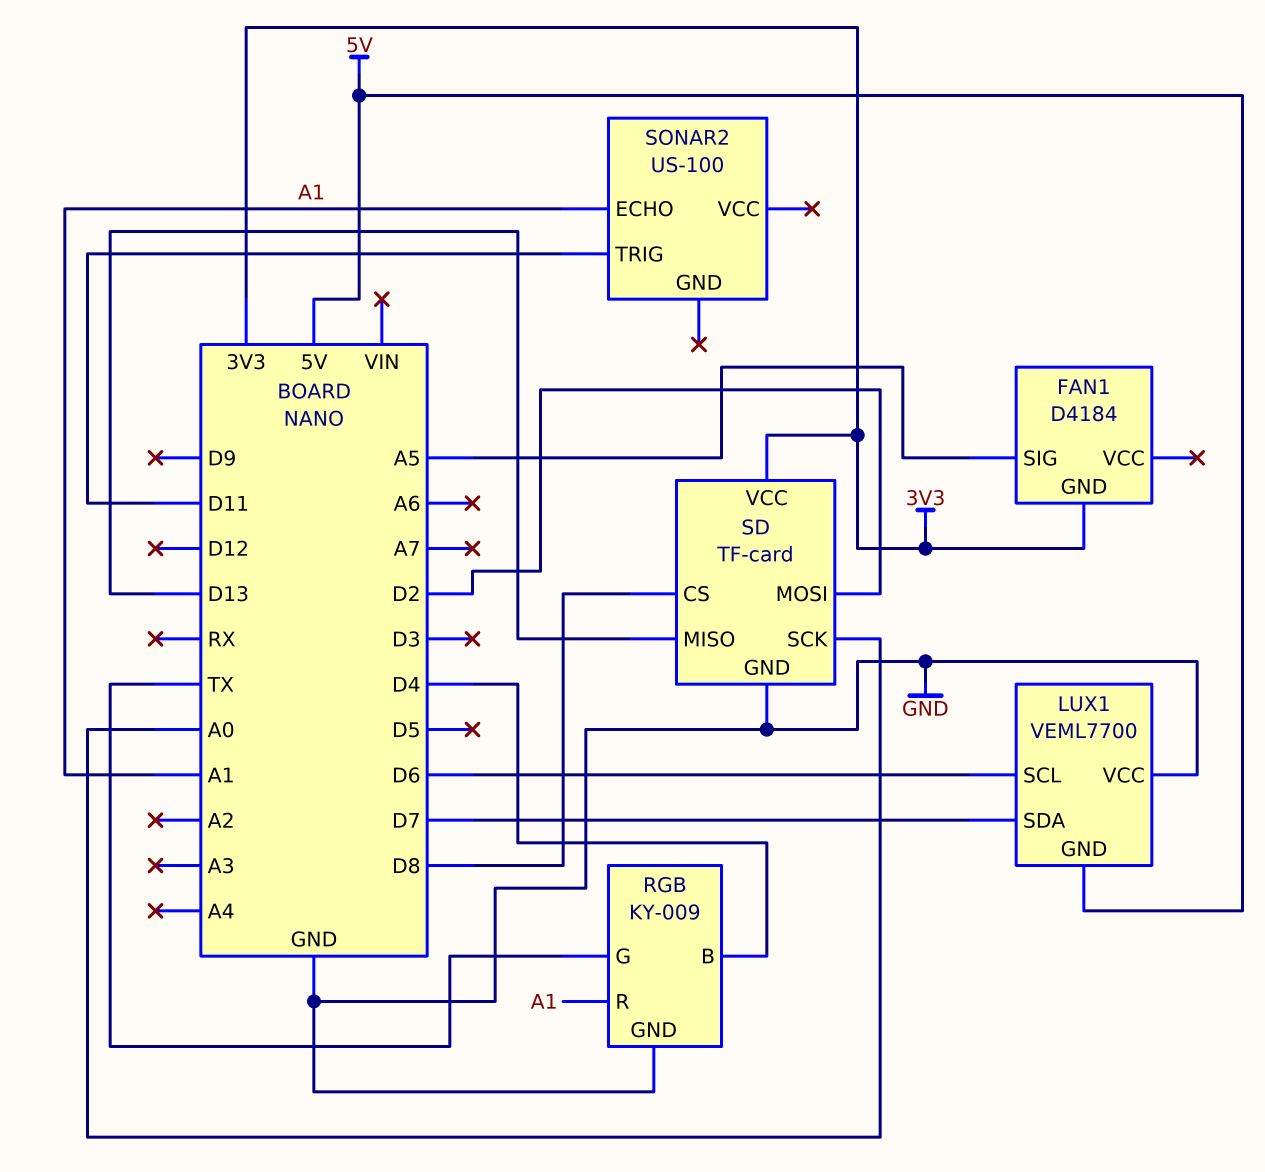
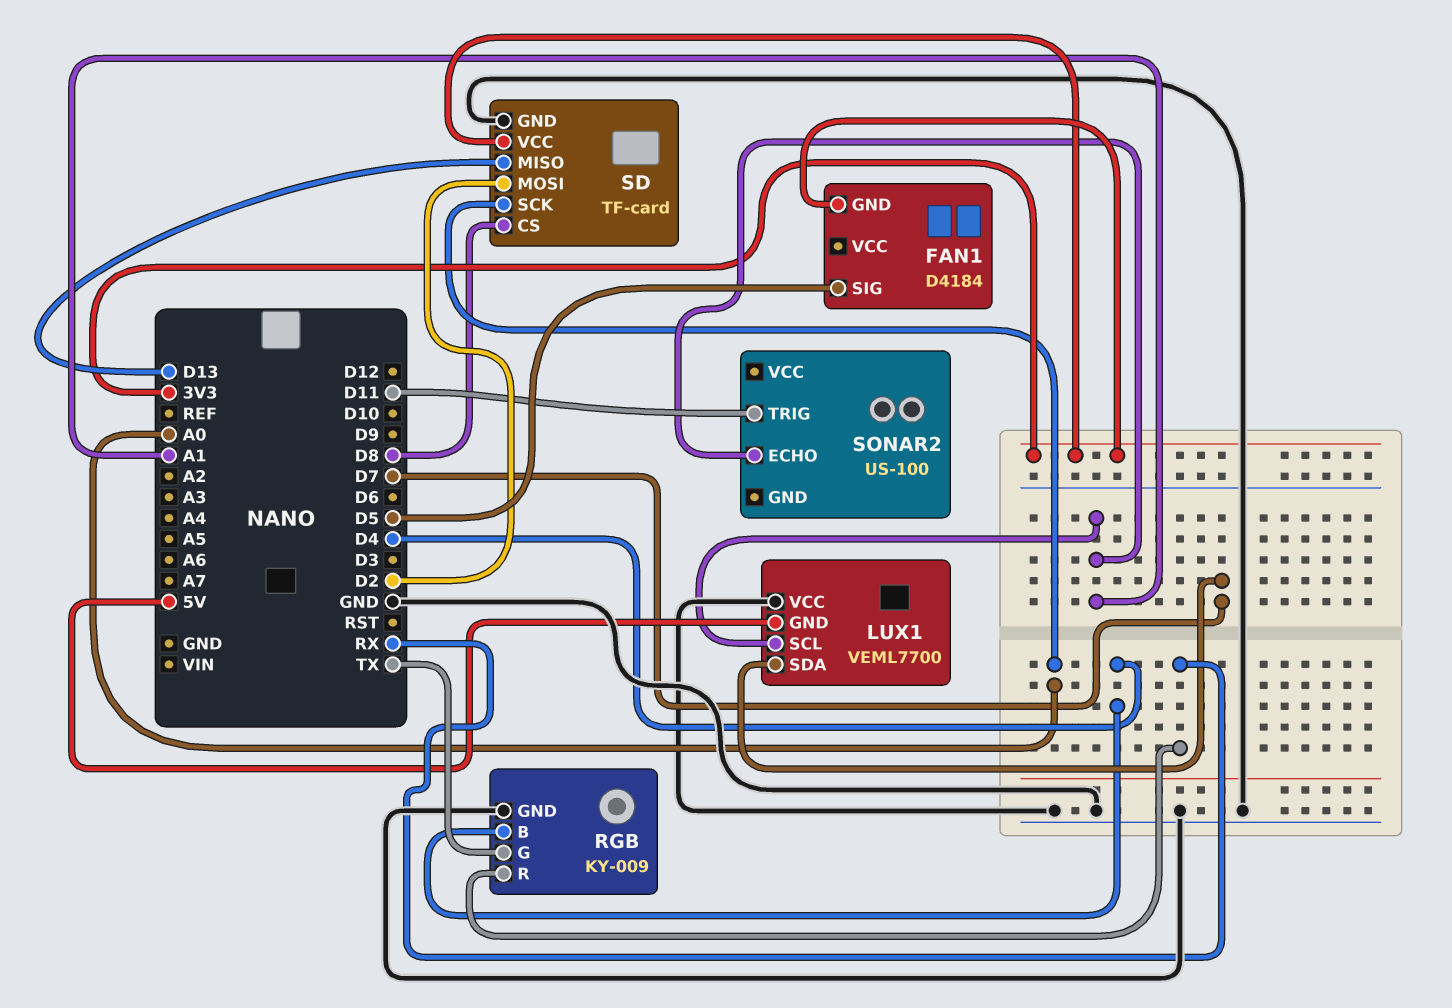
FAN1 pin SIG: A5 -> D5
LUX1 pin SCL: D6 -> A1
RGB pin R: A1 -> RX

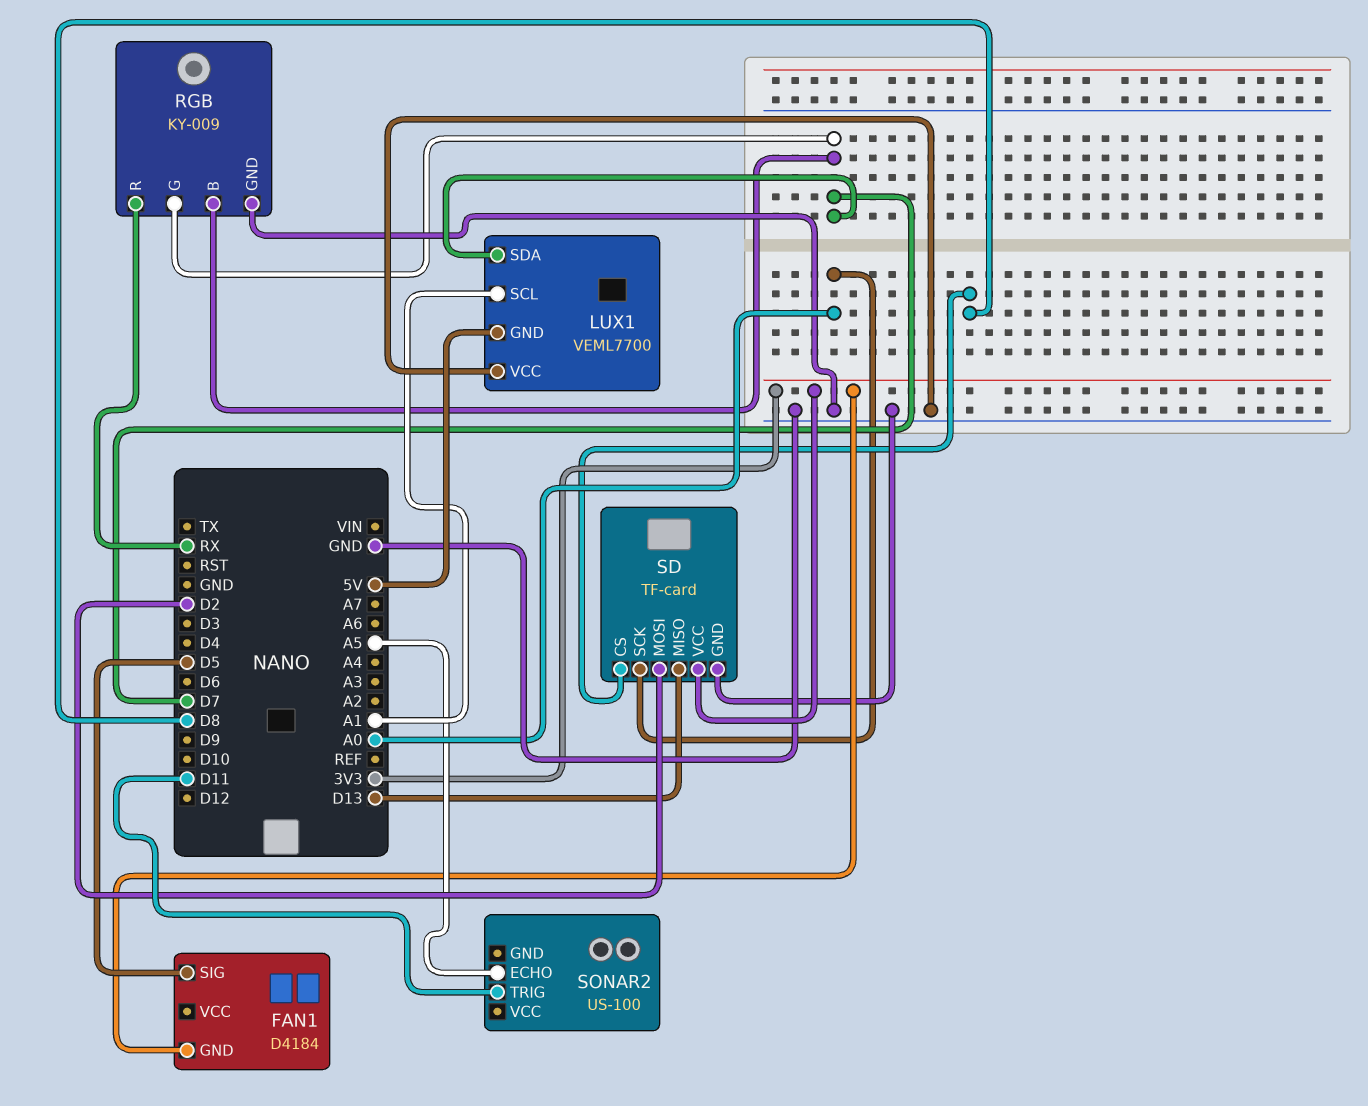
RGB pin B: D4 -> D7
RGB pin G: TX -> D7
SONAR2 pin ECHO: A1 -> A5

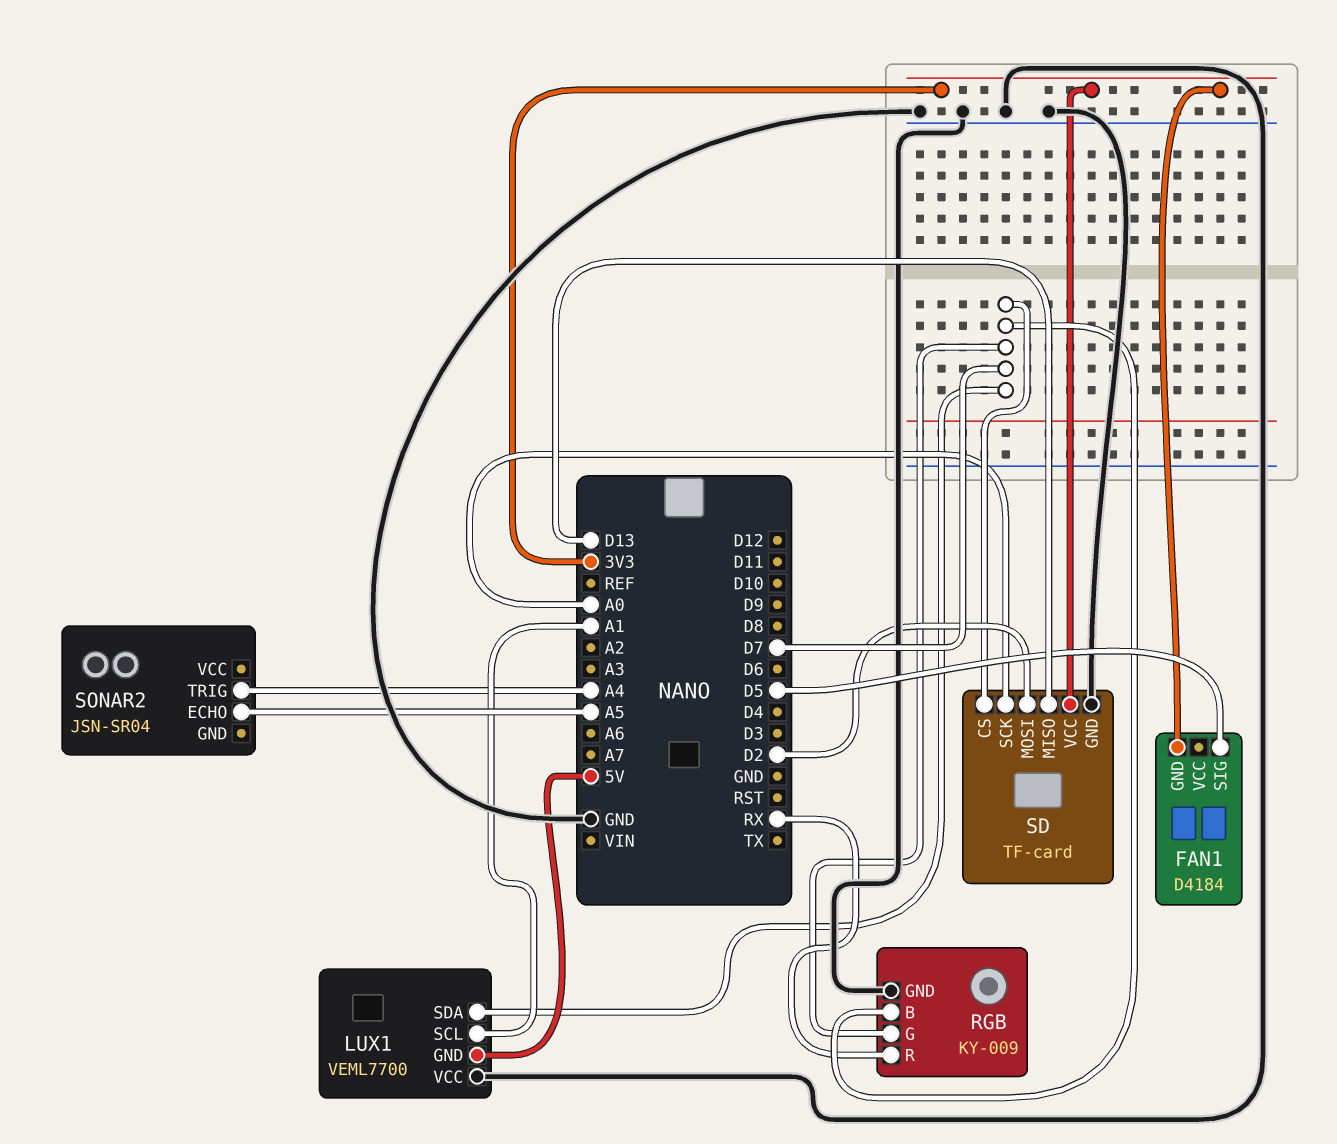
SD pin CS: D8 -> D7
SONAR2: US-100 -> JSN-SR04
SONAR2 pin TRIG: D11 -> A4

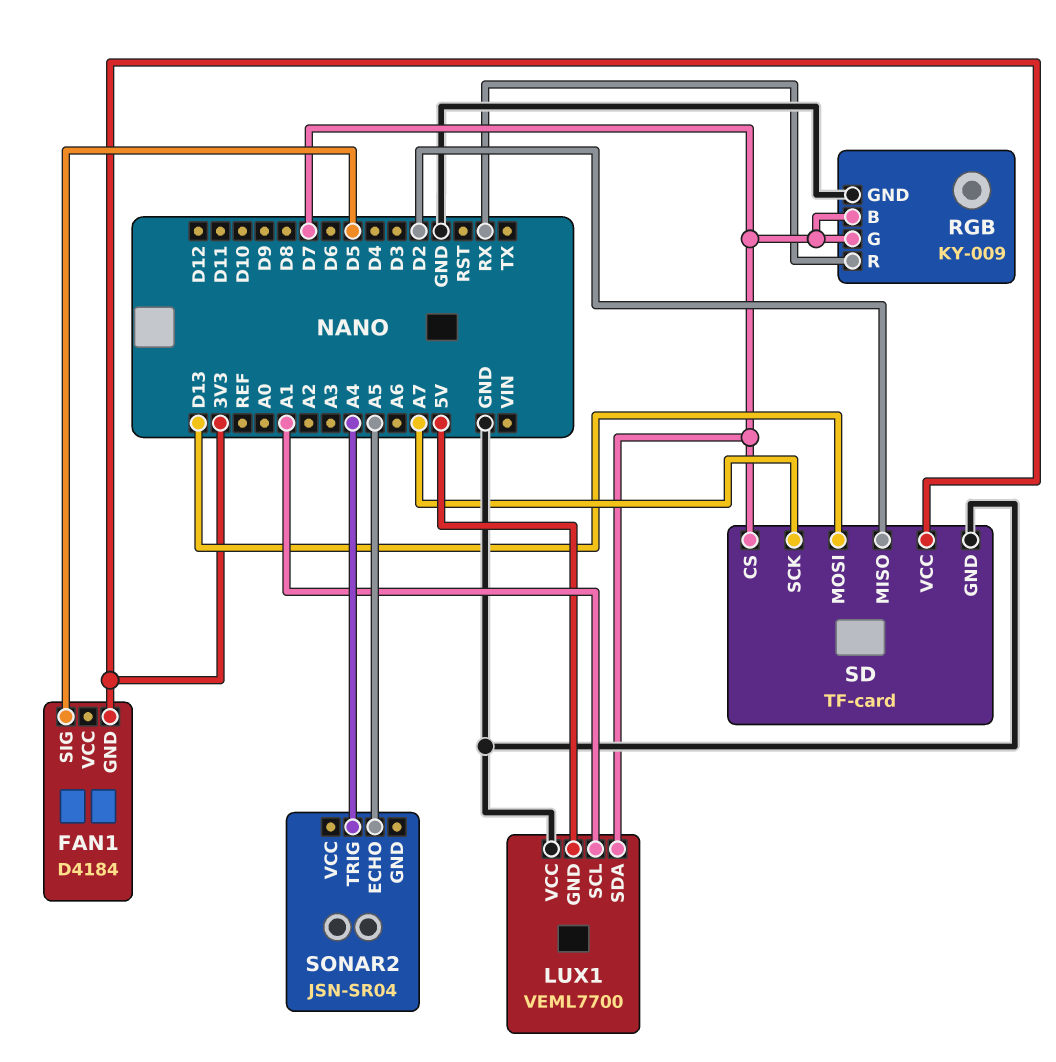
SD pin MISO: D13 -> D2
SD pin MOSI: D2 -> D13
SD pin SCK: A0 -> A7

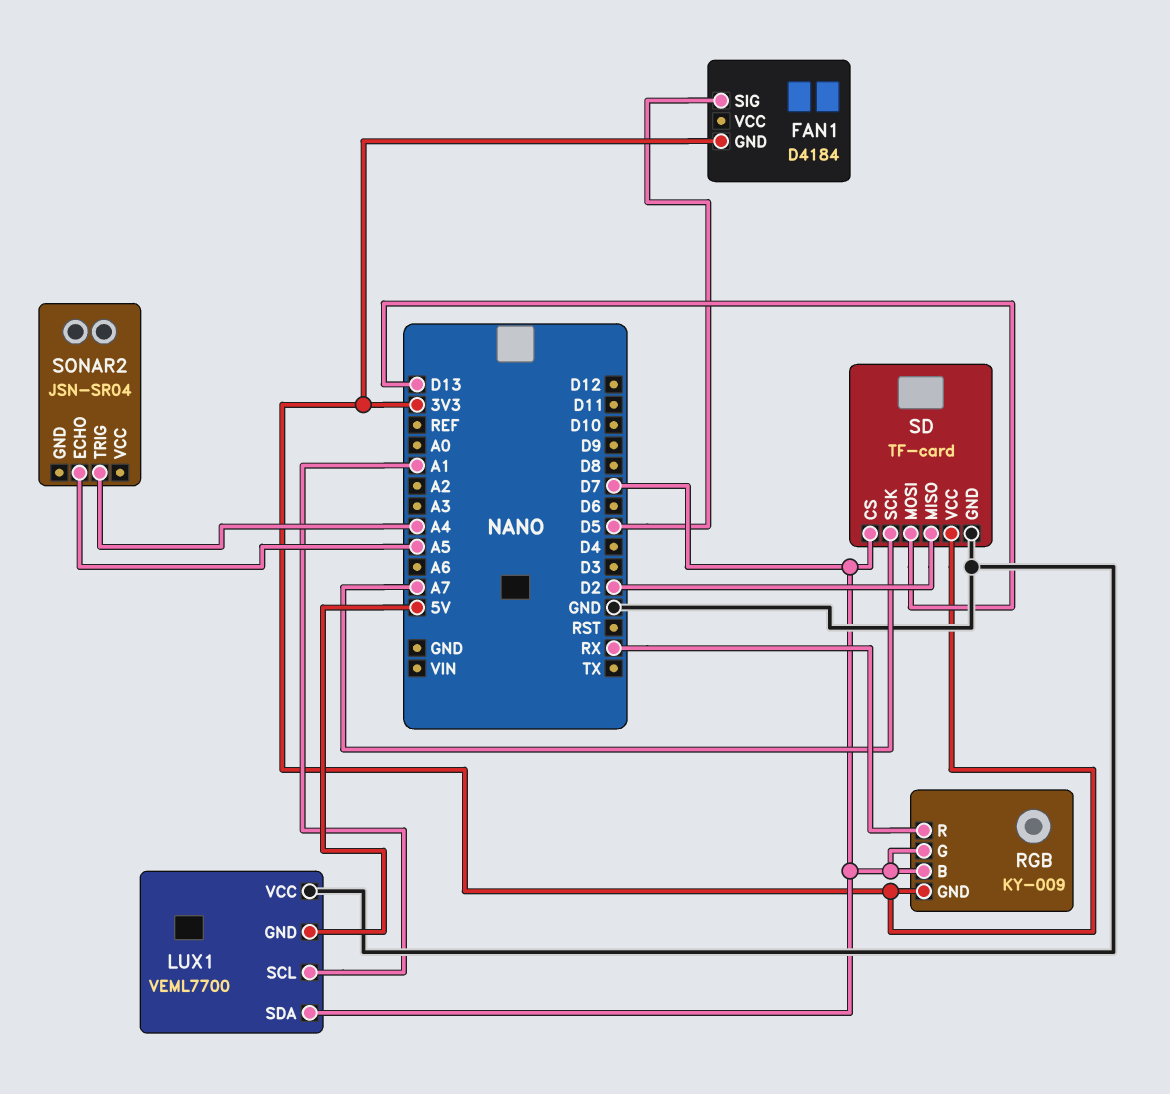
RGB pin GND: GND -> 3V3

